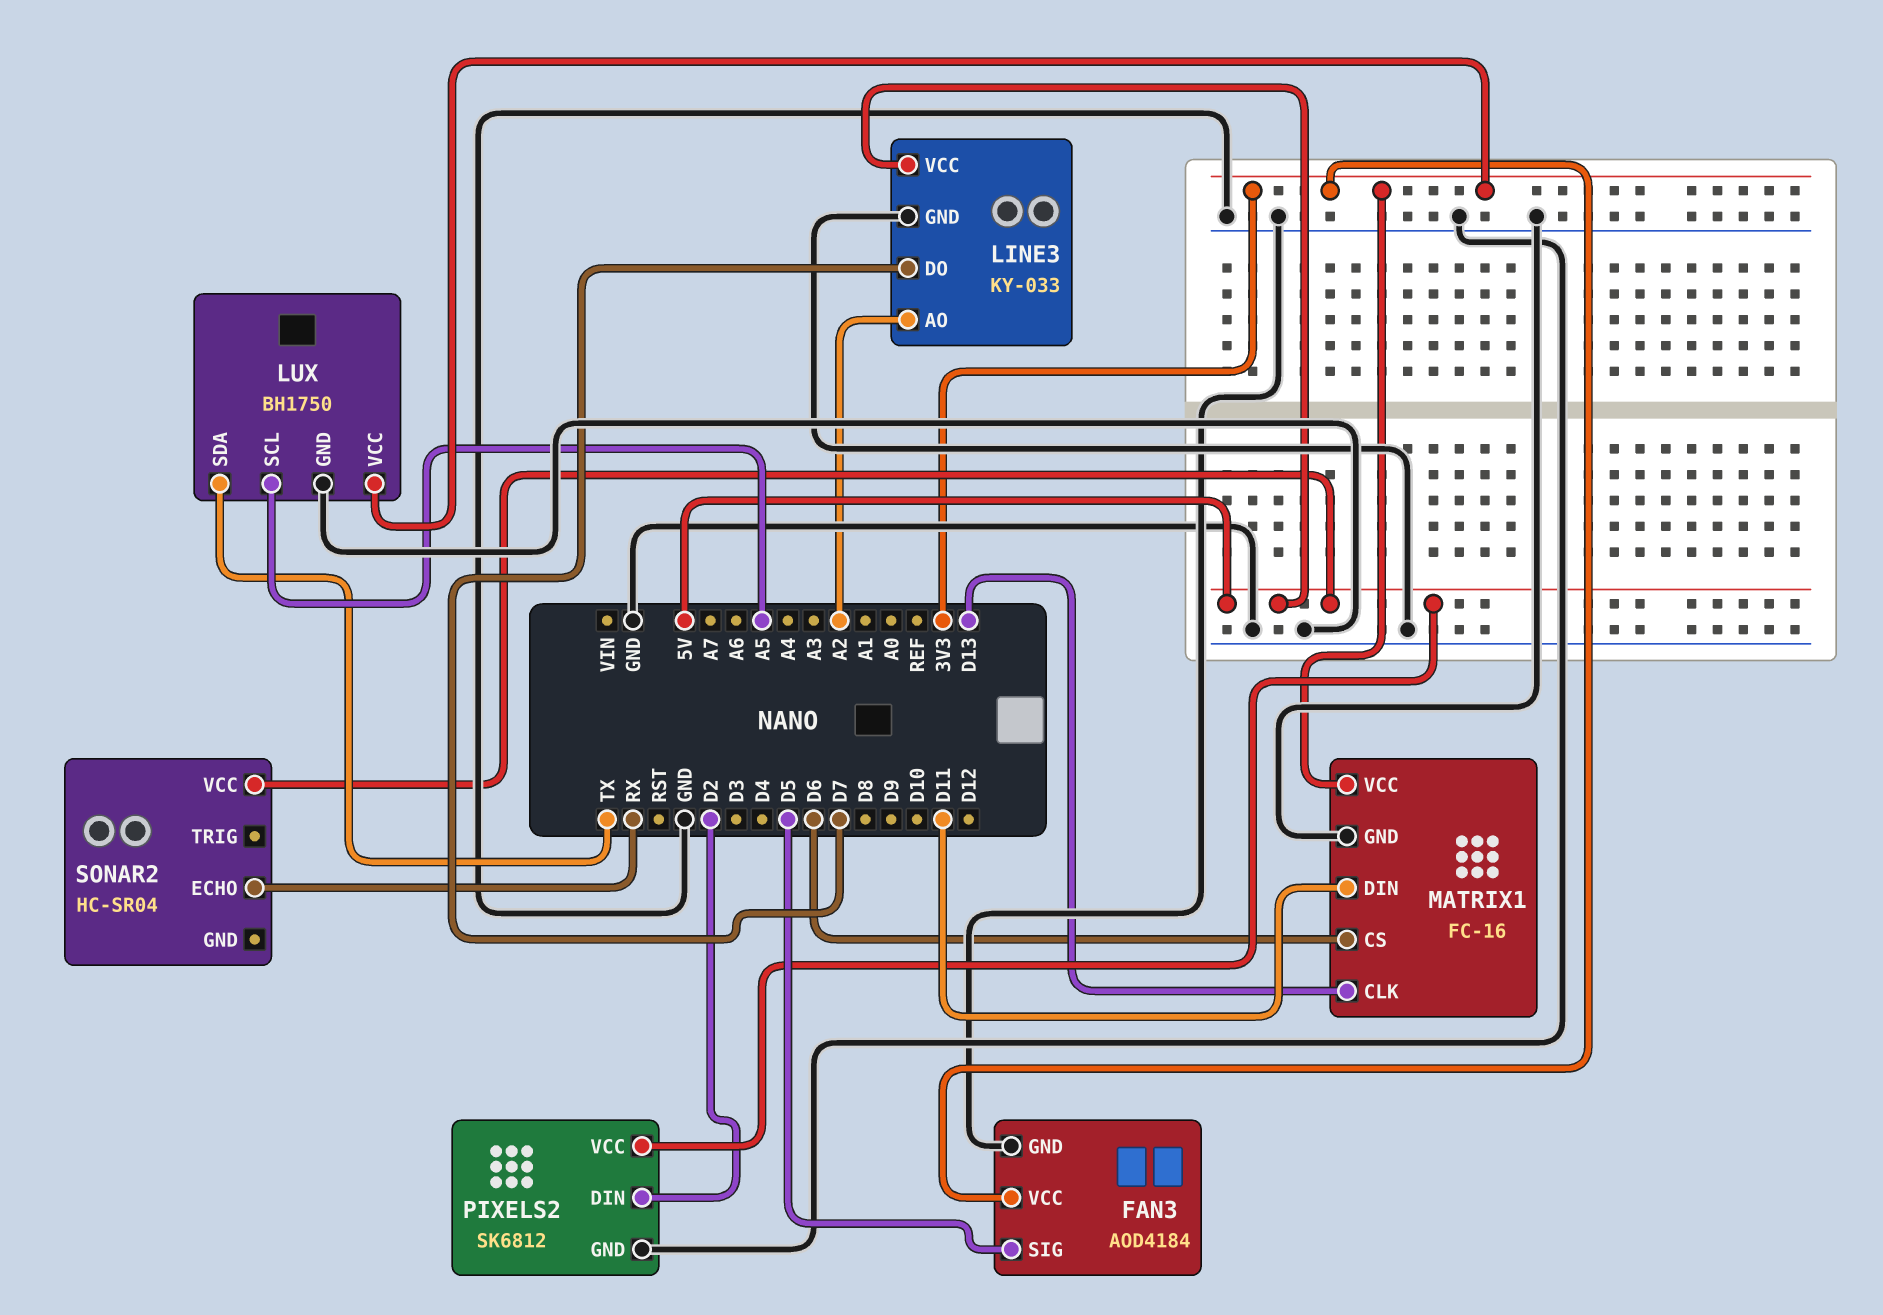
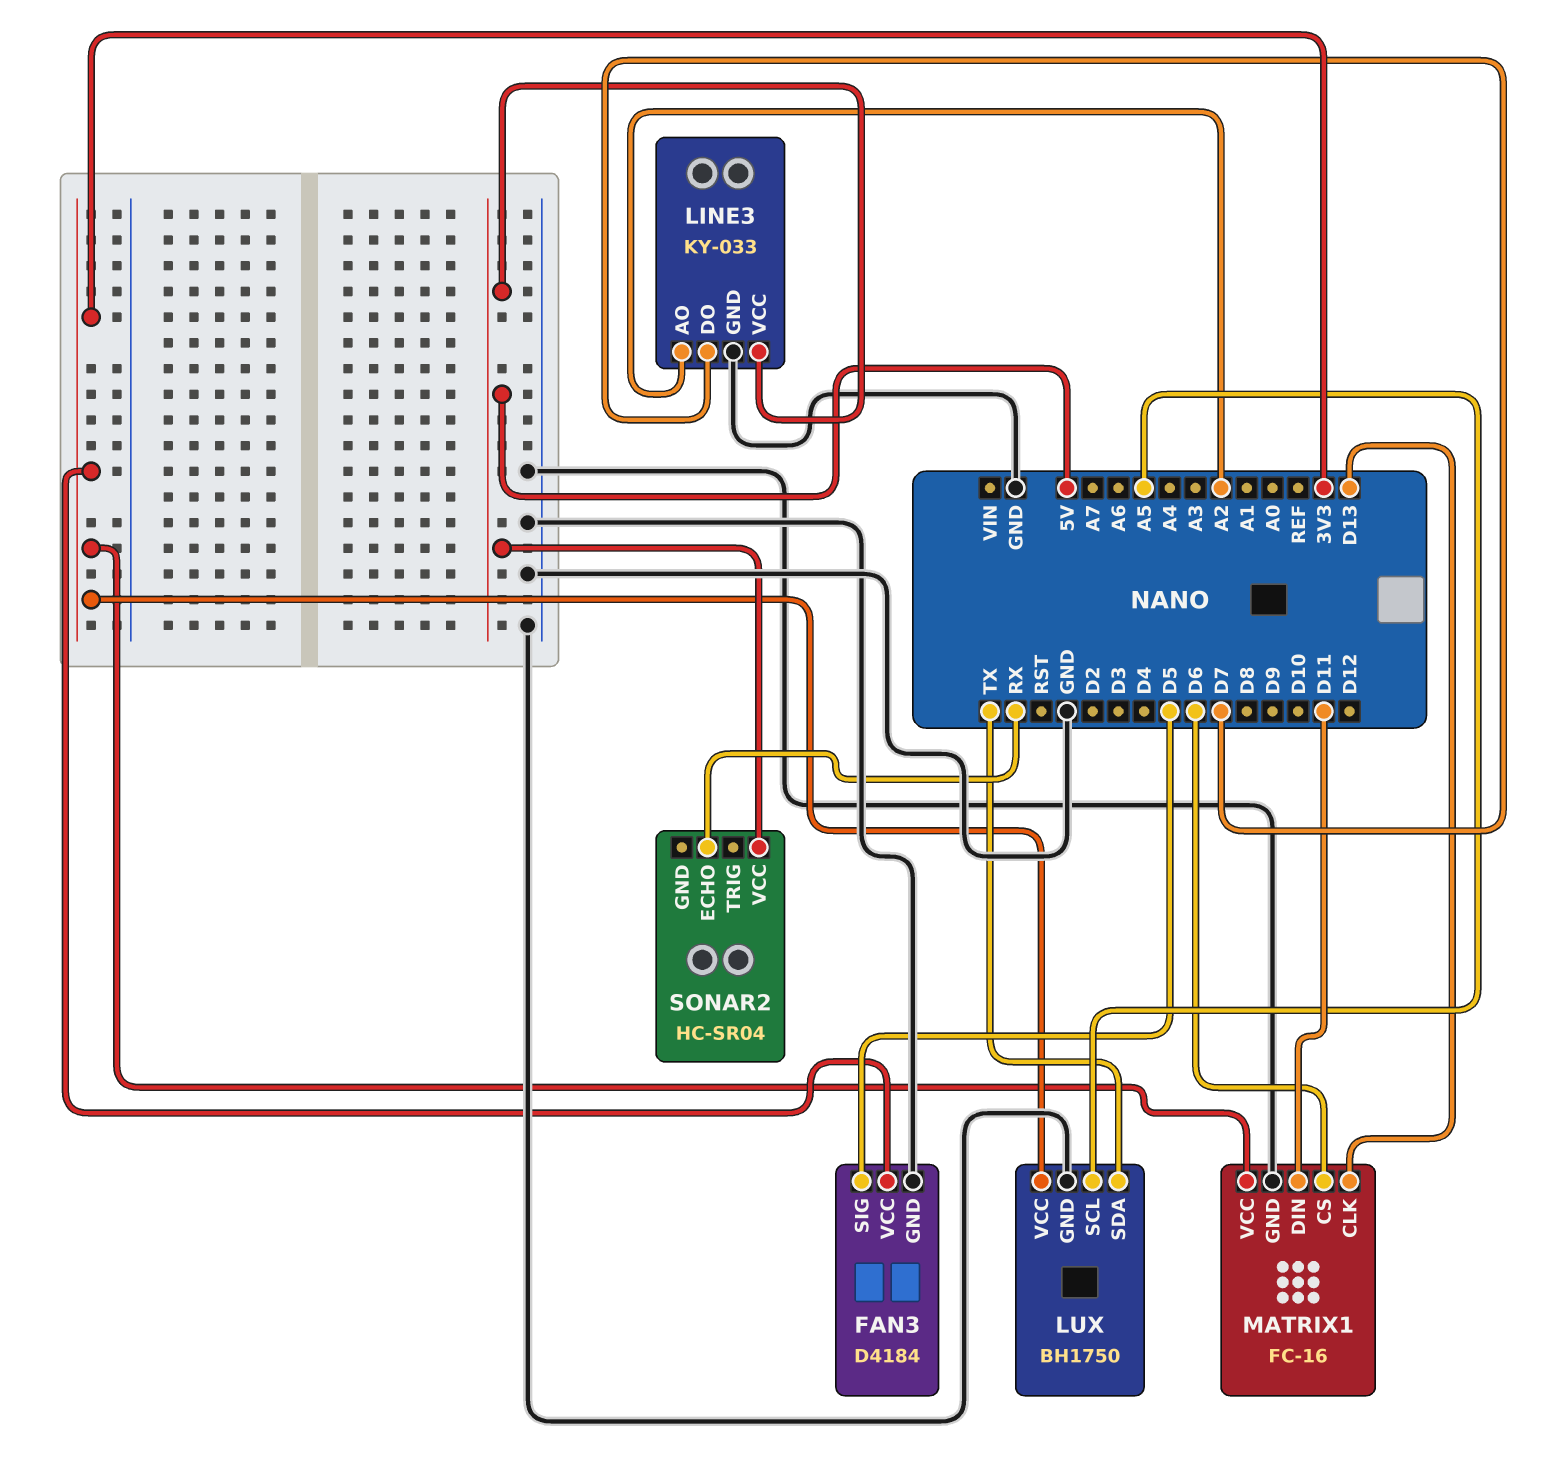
FAN3: AOD4184 -> D4184
PIXELS2: SK6812 -> none
PIXELS2 pin DIN: D2 -> none
PIXELS2 pin GND: GND -> none
PIXELS2 pin VCC: 5V -> none

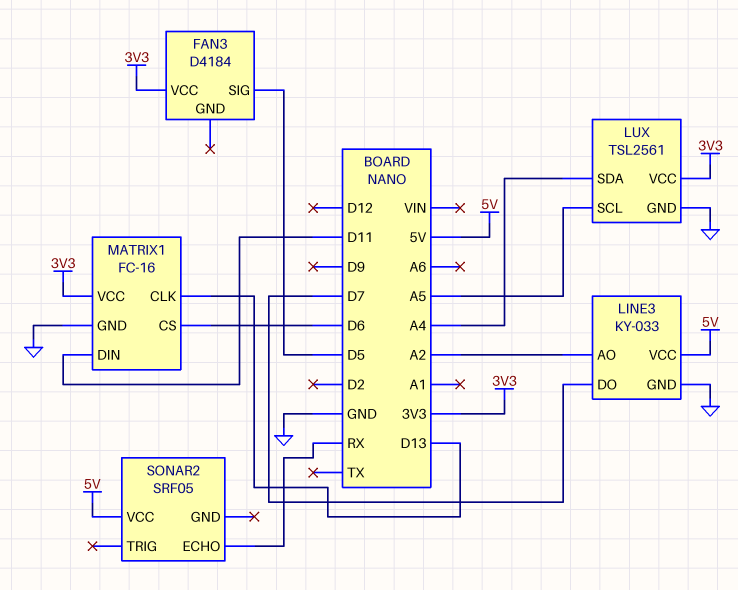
FAN3 pin GND: GND -> none
LUX: BH1750 -> TSL2561
LUX pin SDA: TX -> A4
SONAR2: HC-SR04 -> SRF05

